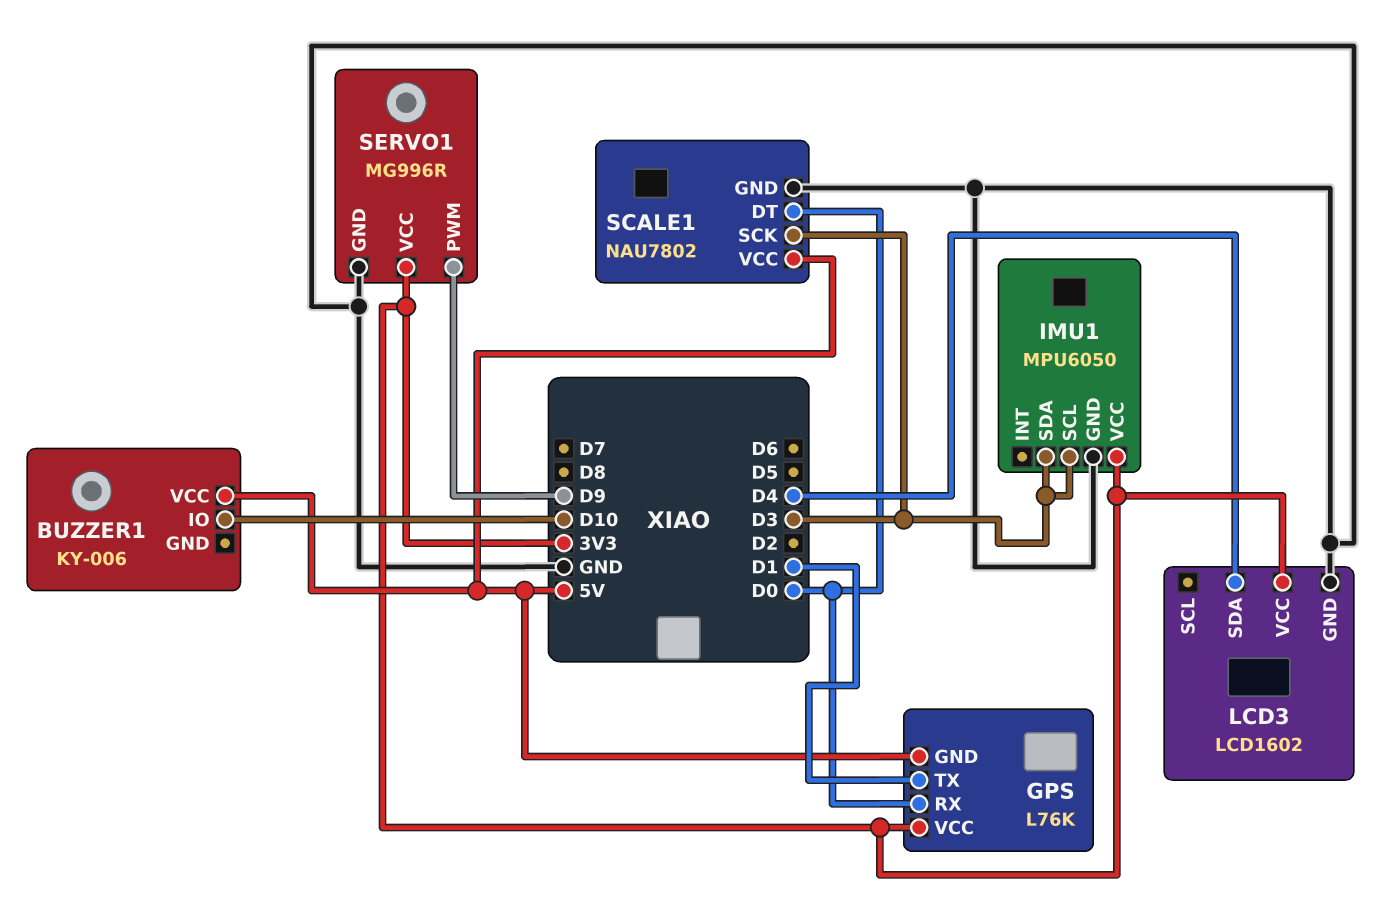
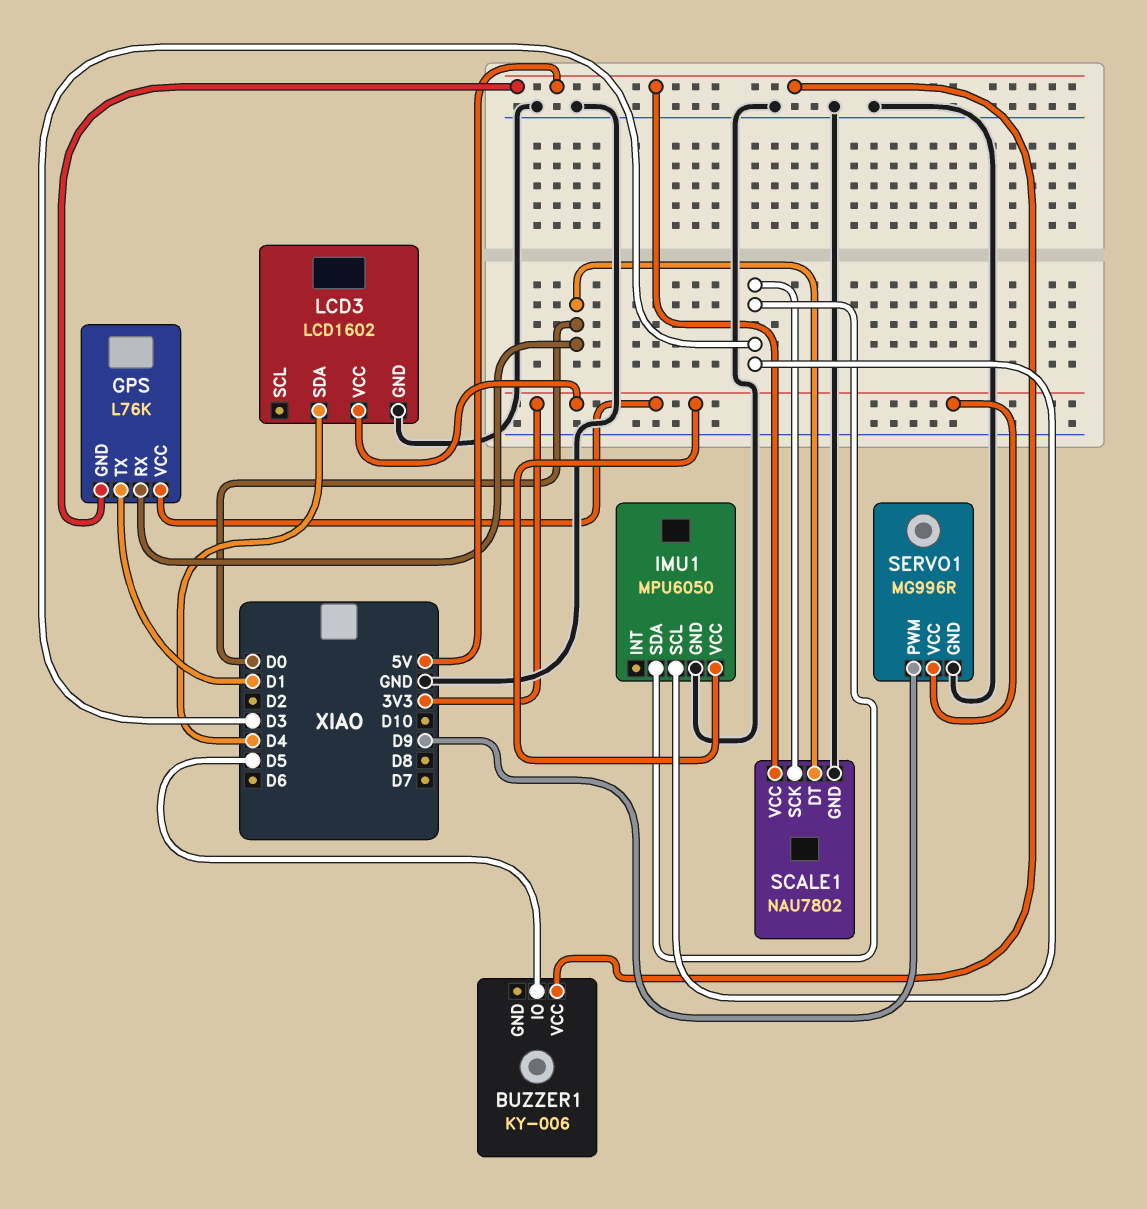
BUZZER1 pin IO: D10 -> D5

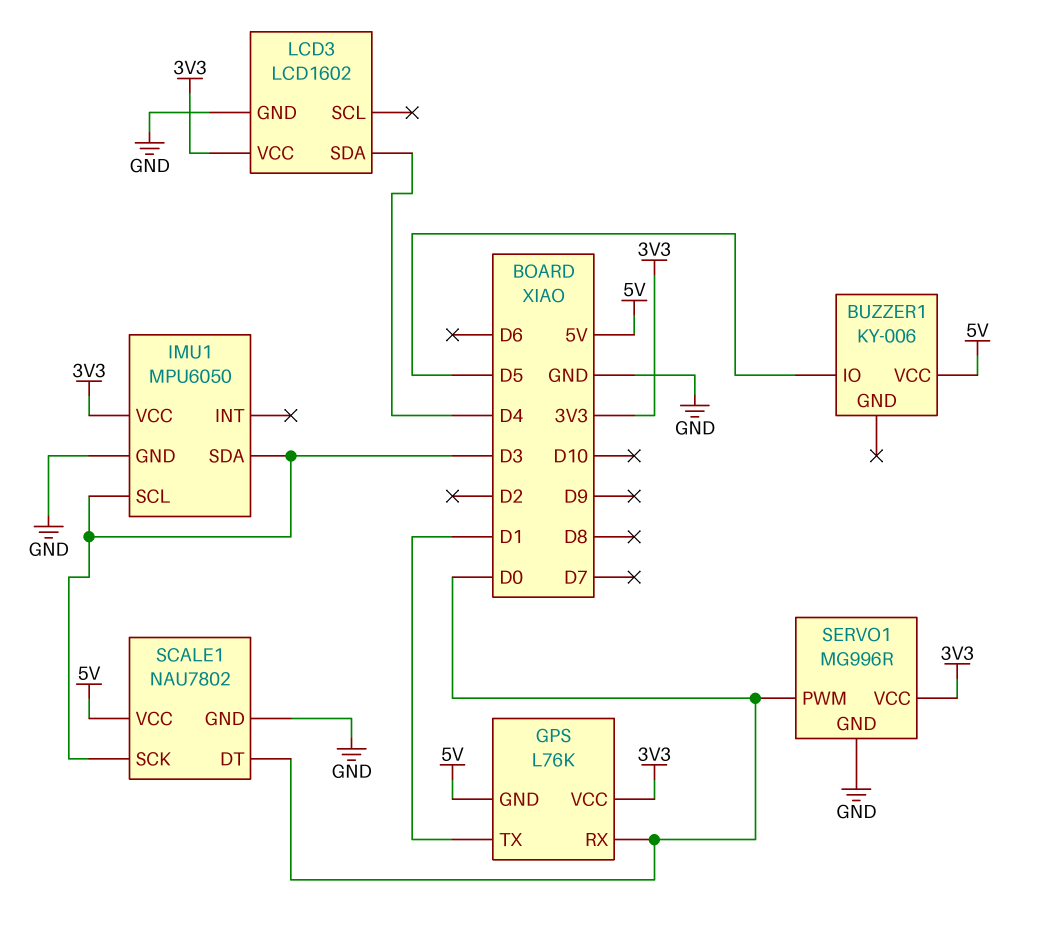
SERVO1 pin PWM: D9 -> D0

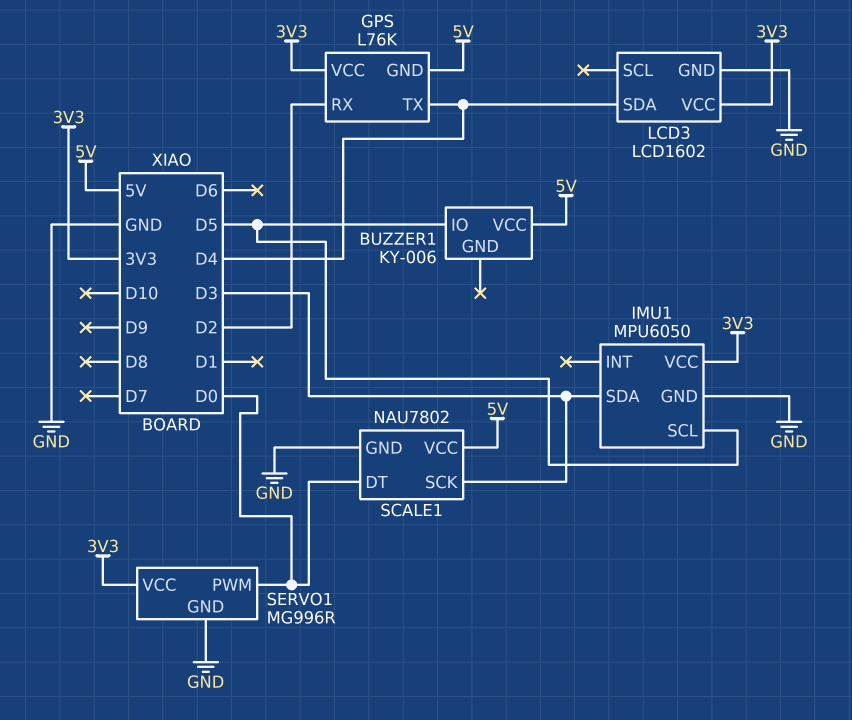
GPS pin RX: D0 -> D2
GPS pin TX: D1 -> D4
IMU1 pin SCL: D3 -> D5

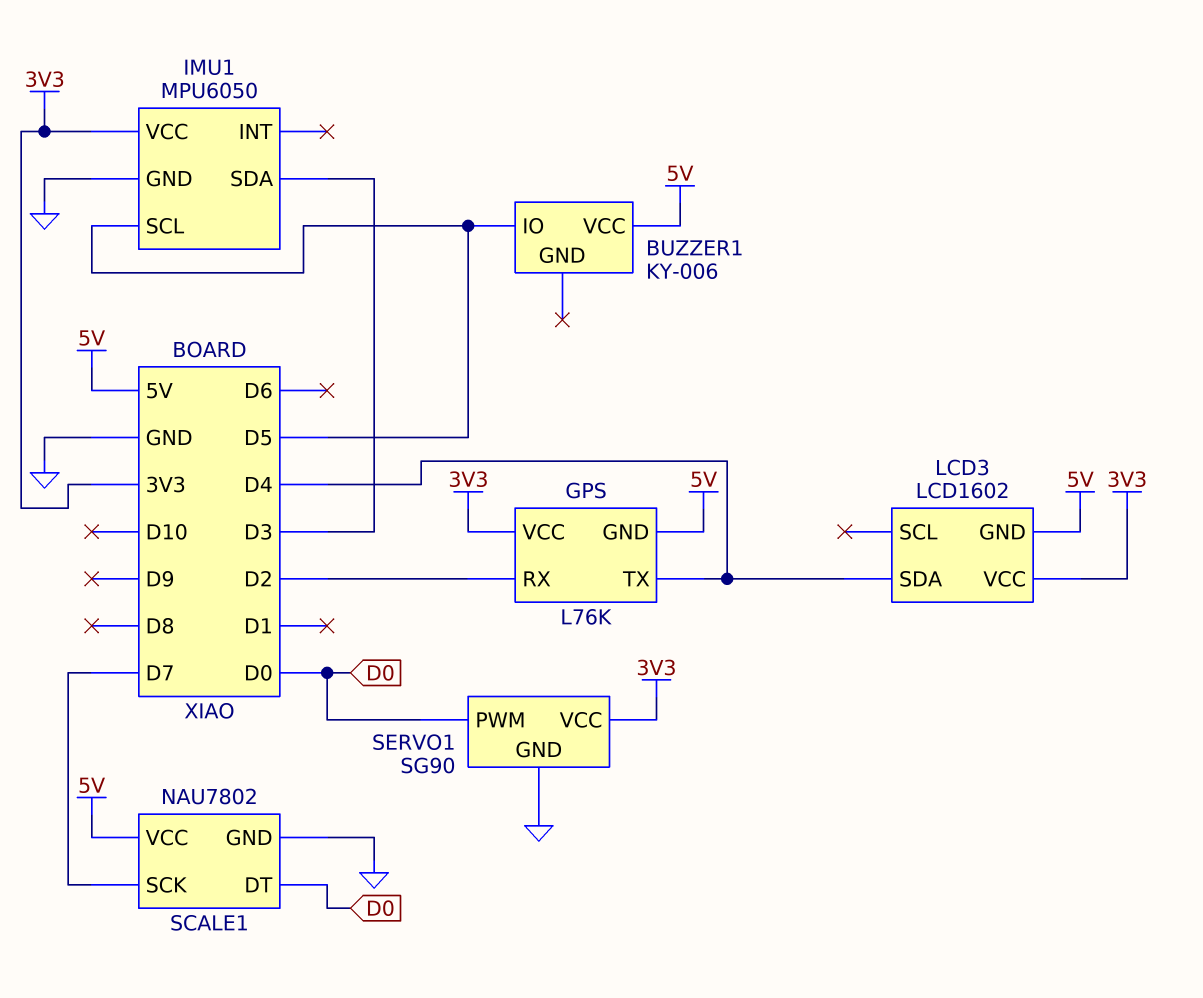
LCD3 pin GND: GND -> 5V
SCALE1 pin SCK: D3 -> D7
SERVO1: MG996R -> SG90

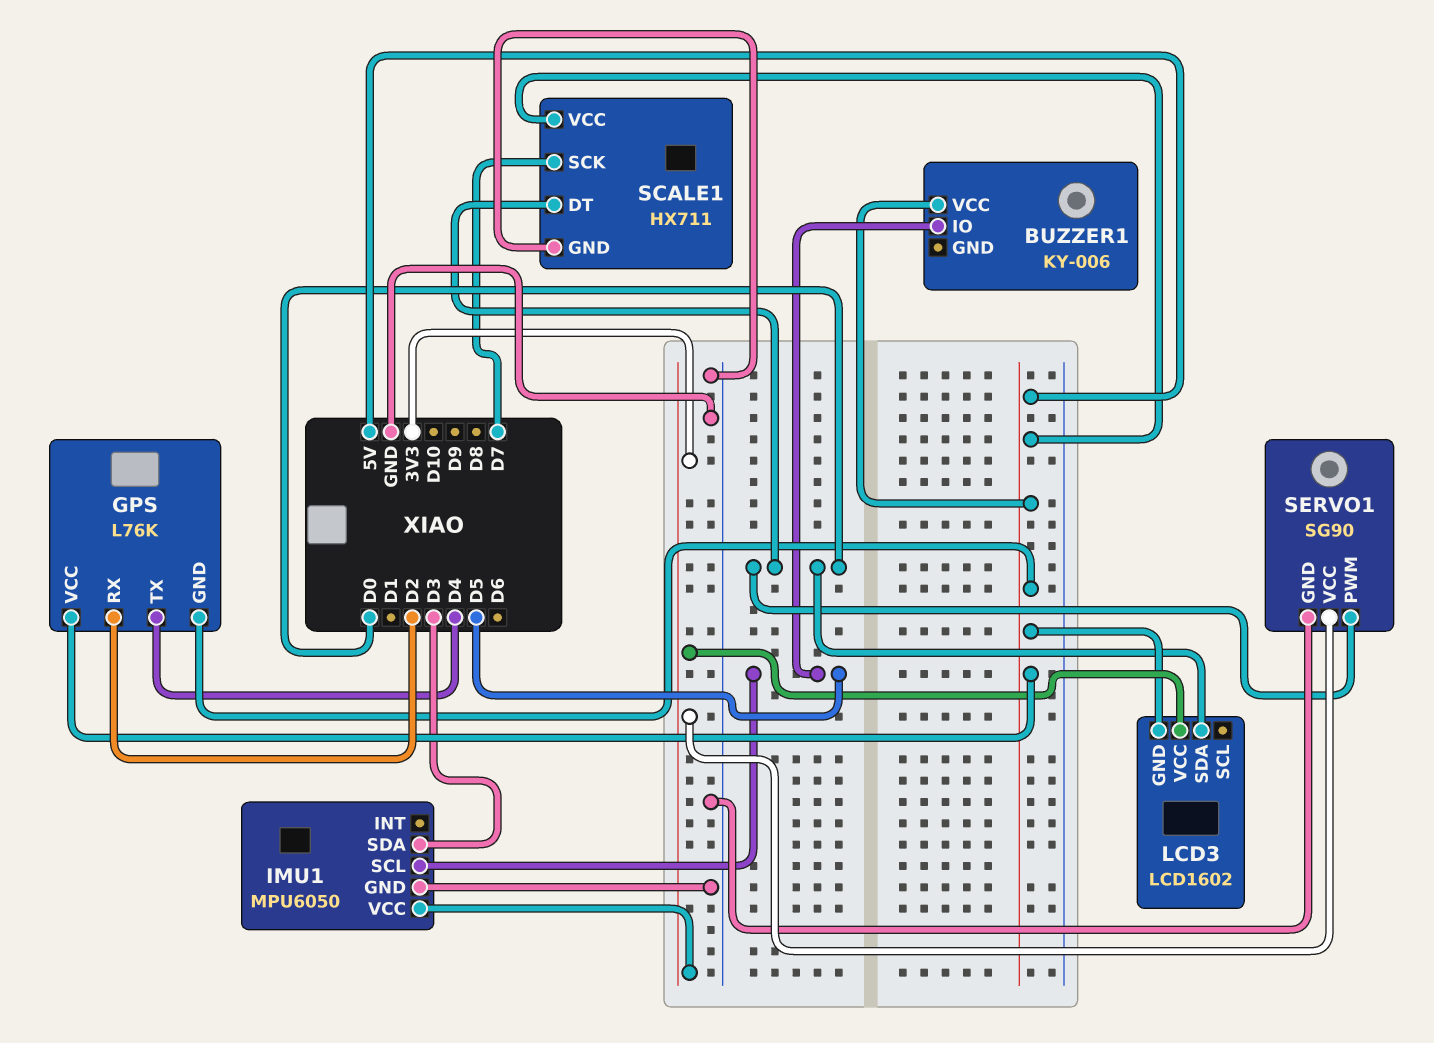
GPS pin VCC: 3V3 -> 5V
LCD3 pin SDA: D4 -> D0
SCALE1: NAU7802 -> HX711

